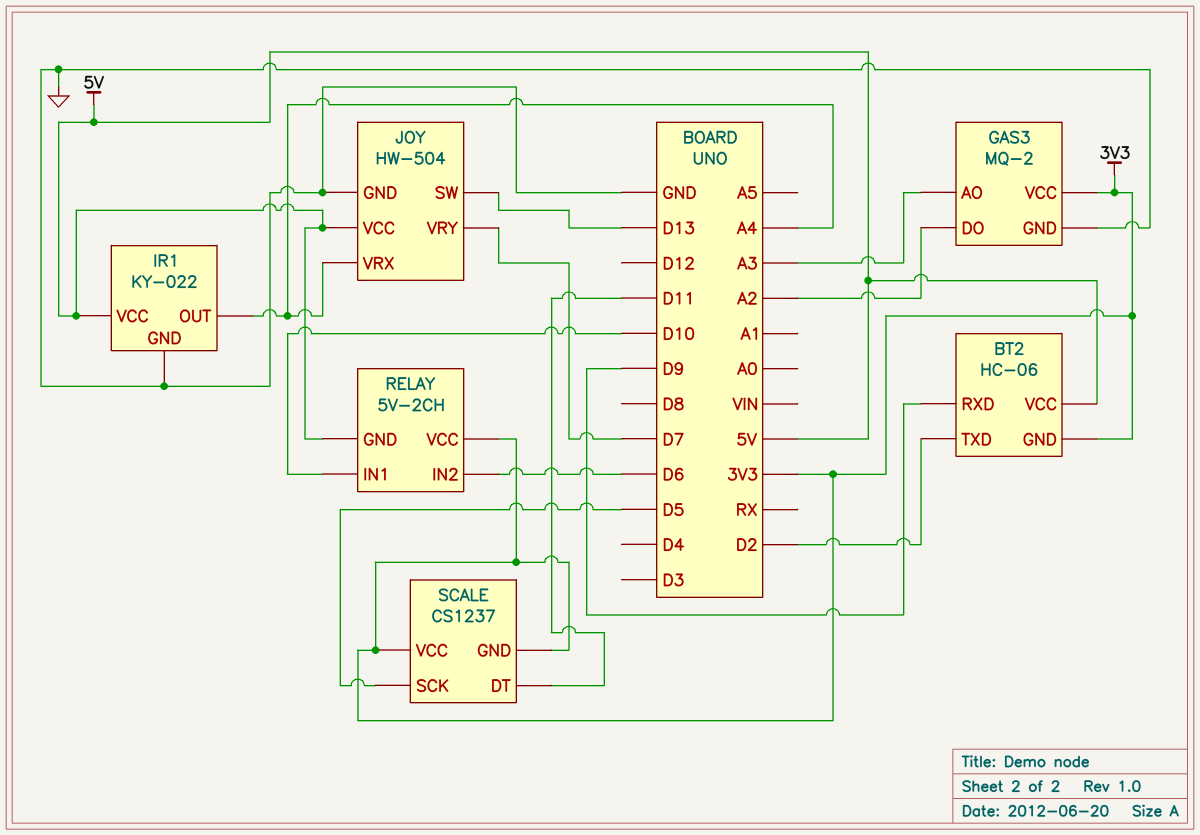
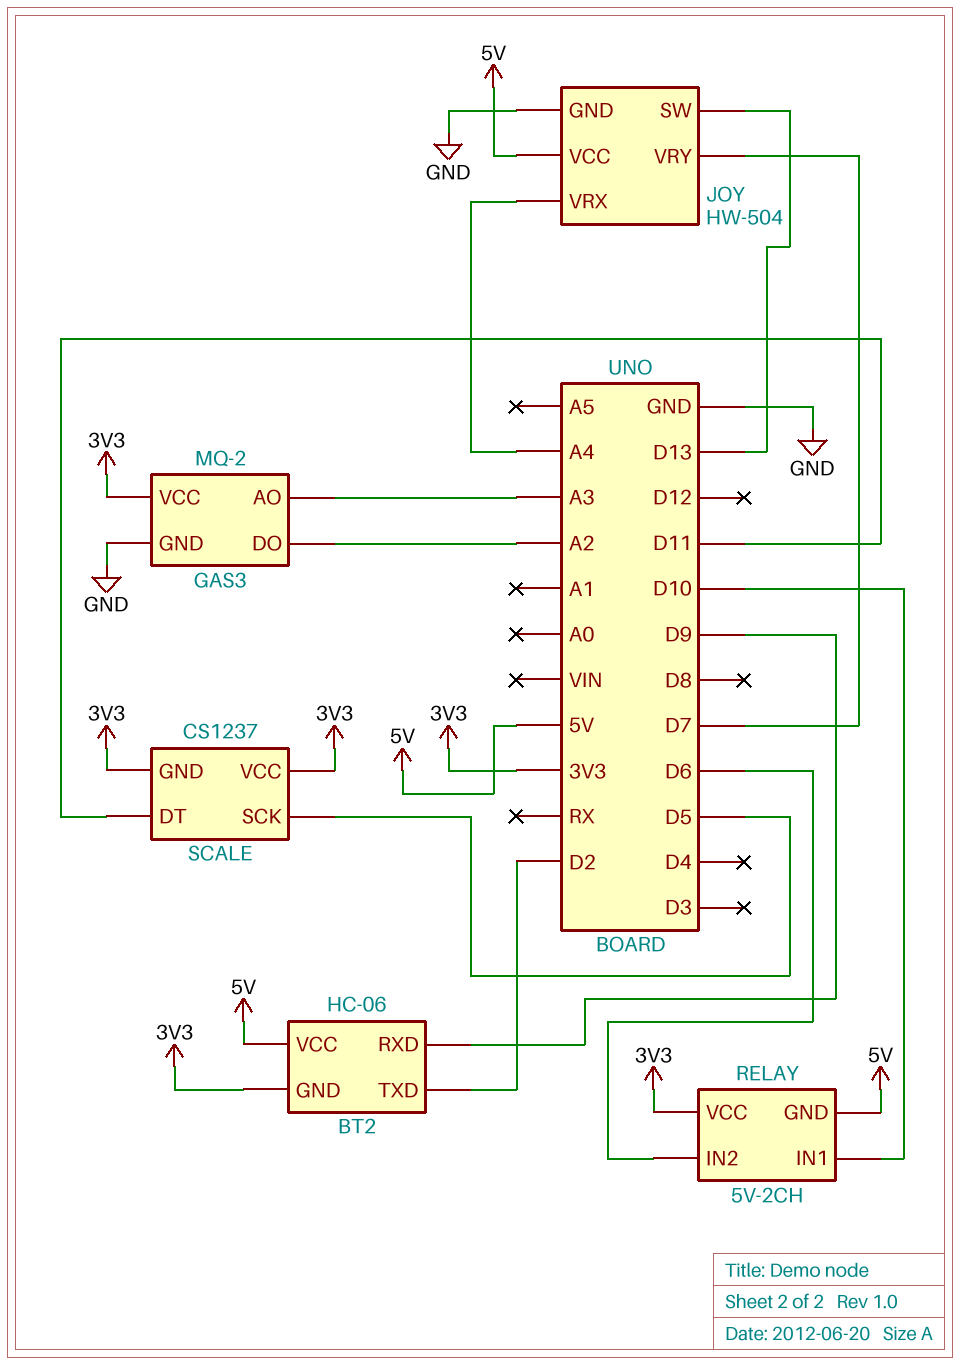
IR1: KY-022 -> none
IR1 pin GND: GND -> none
IR1 pin OUT: A4 -> none
IR1 pin VCC: 5V -> none

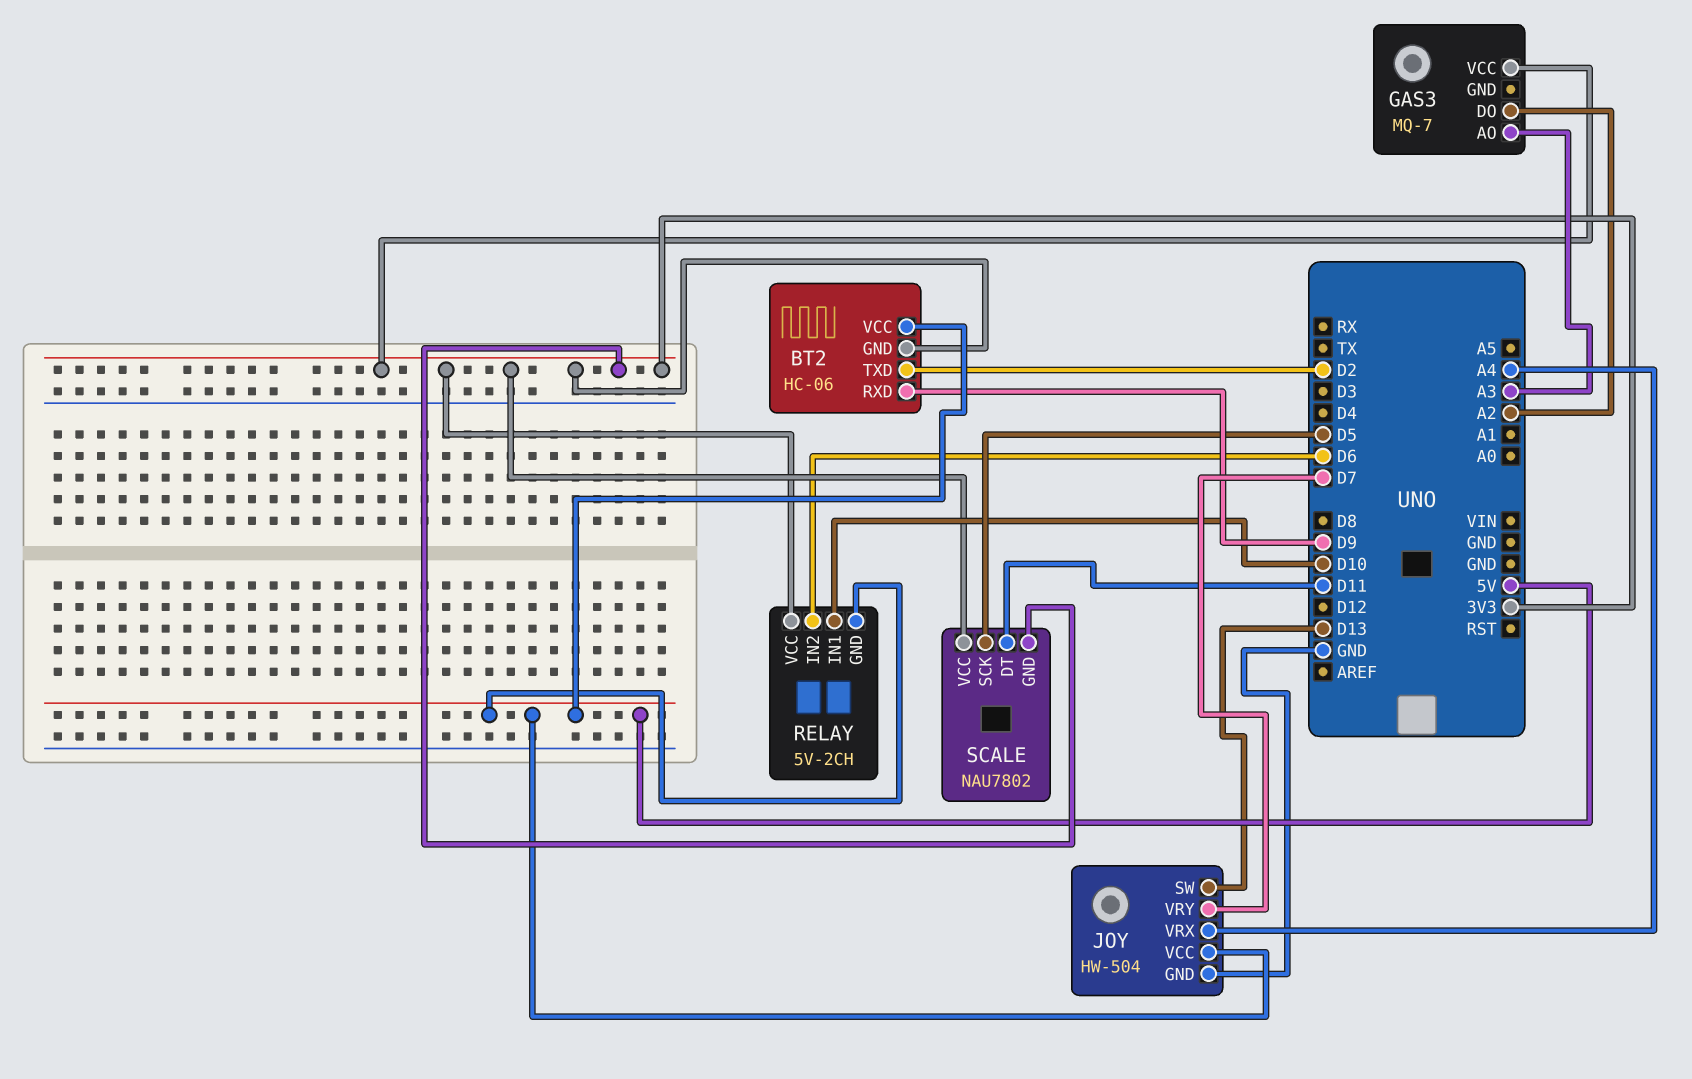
GAS3: MQ-2 -> MQ-7
GAS3 pin GND: GND -> none
SCALE: CS1237 -> NAU7802

